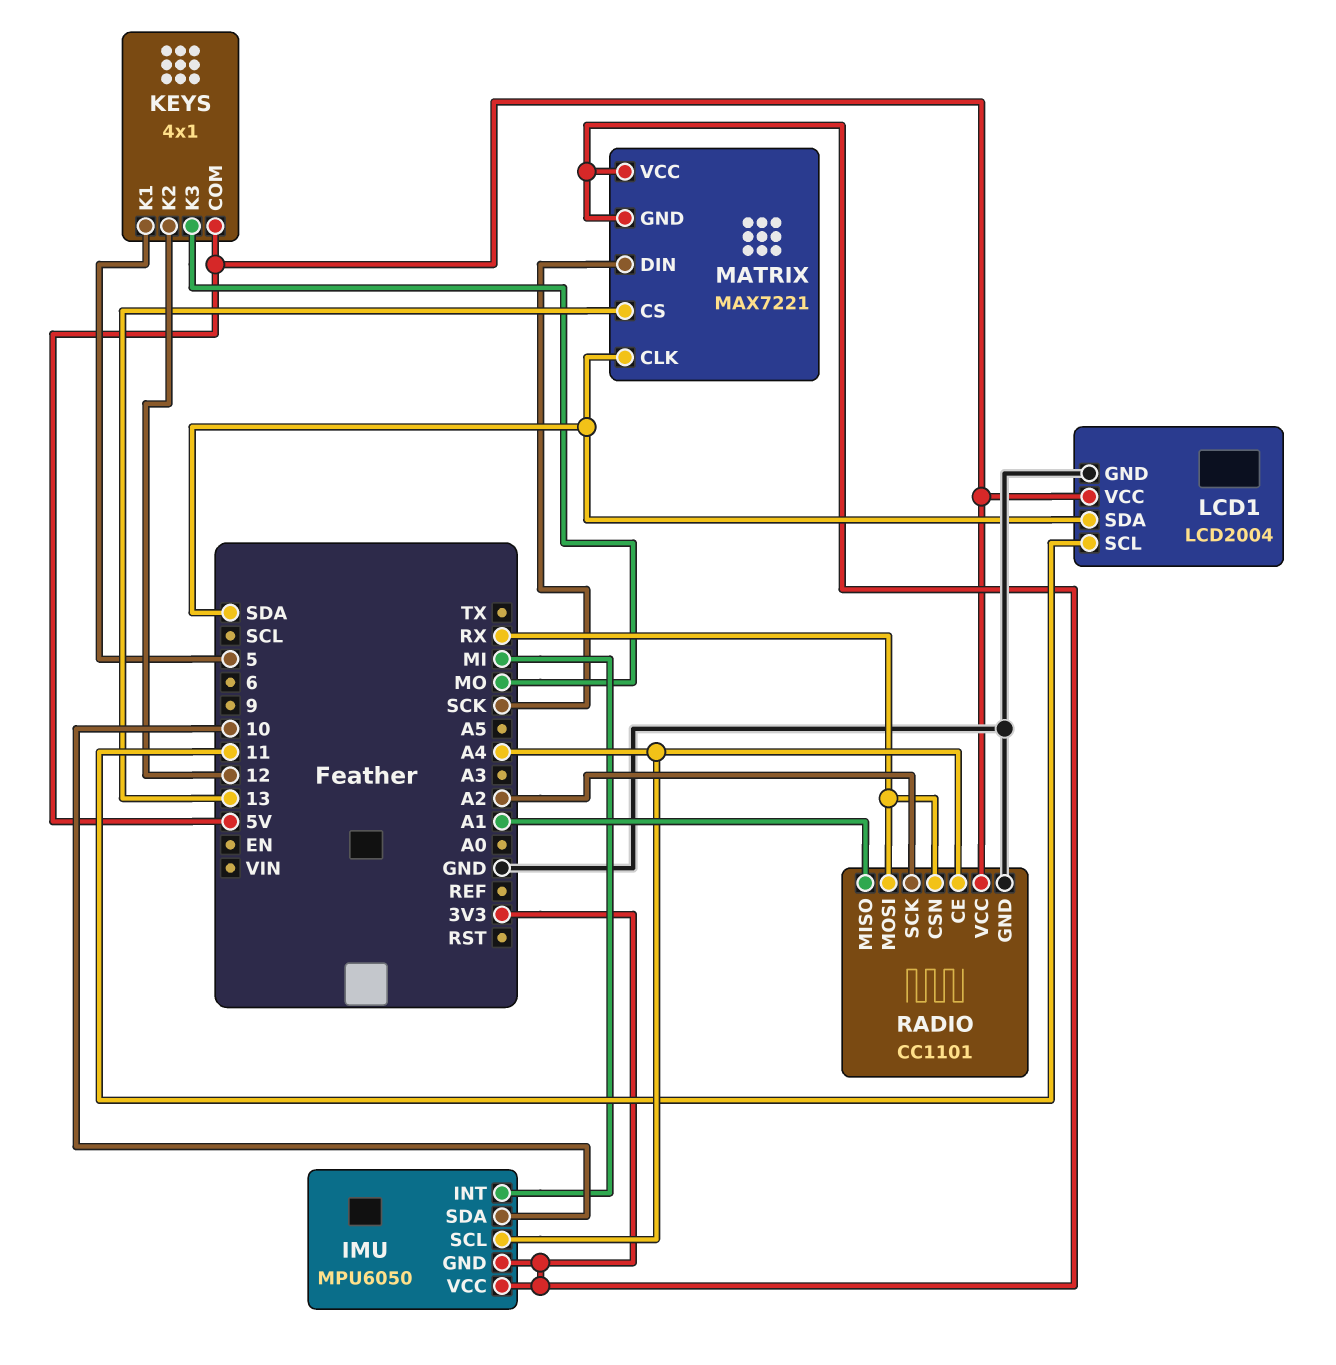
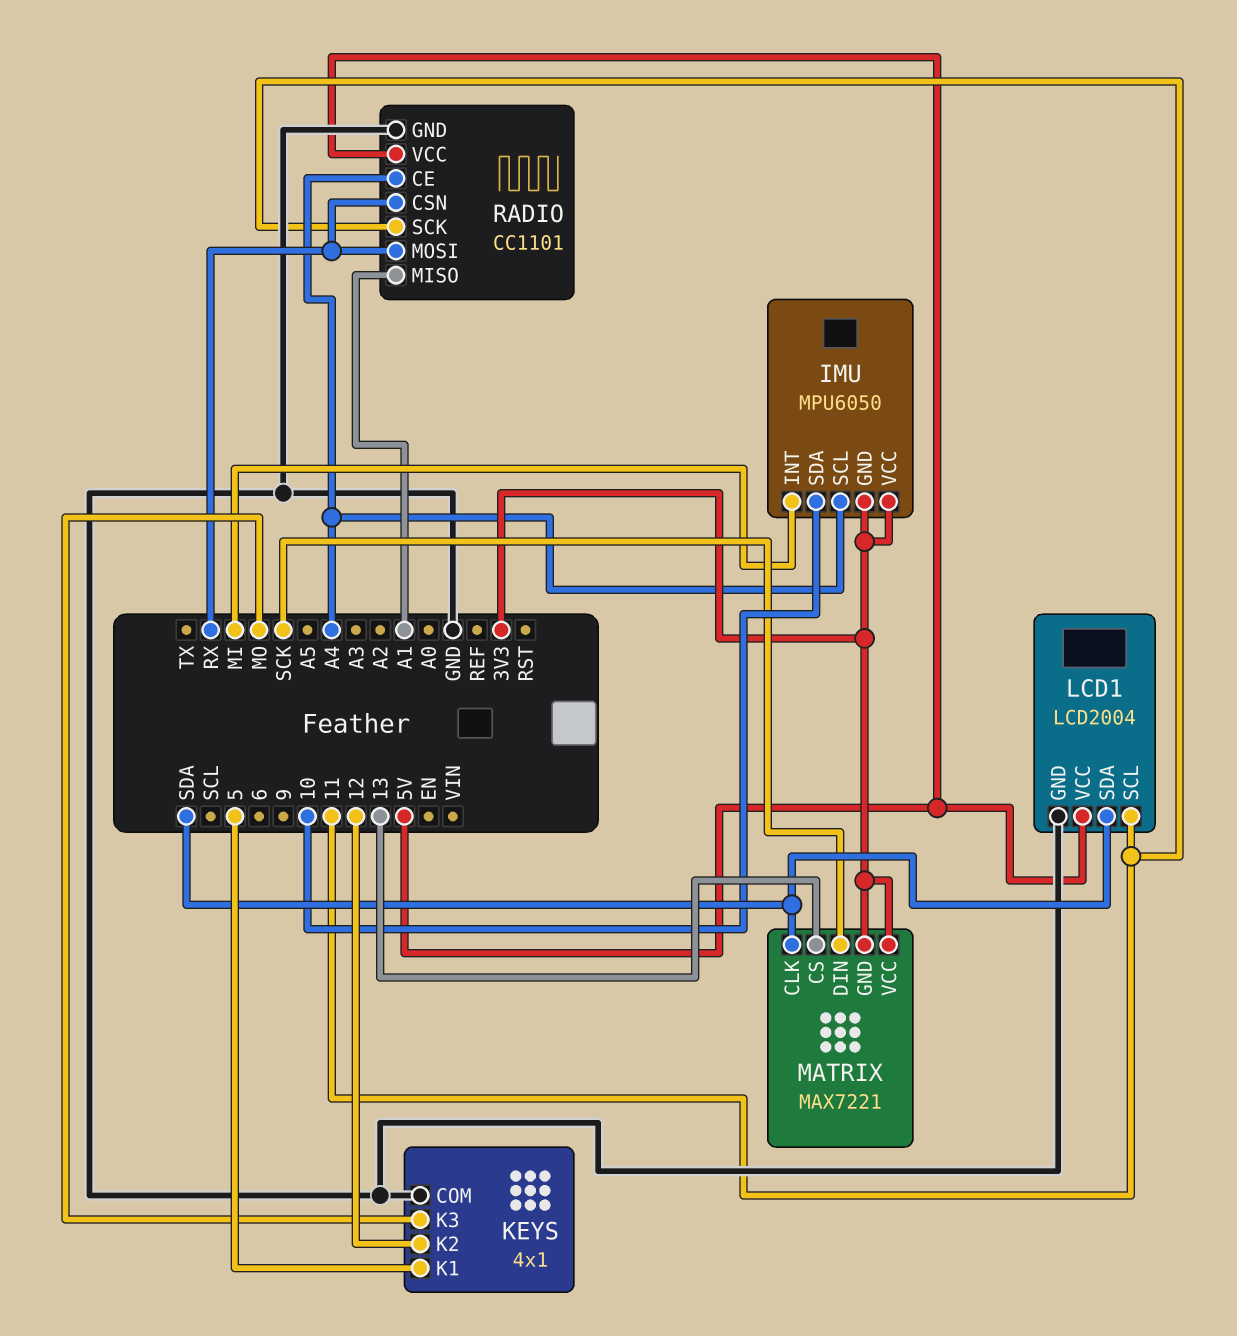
KEYS pin COM: 5V -> GND
RADIO pin SCK: A2 -> 11

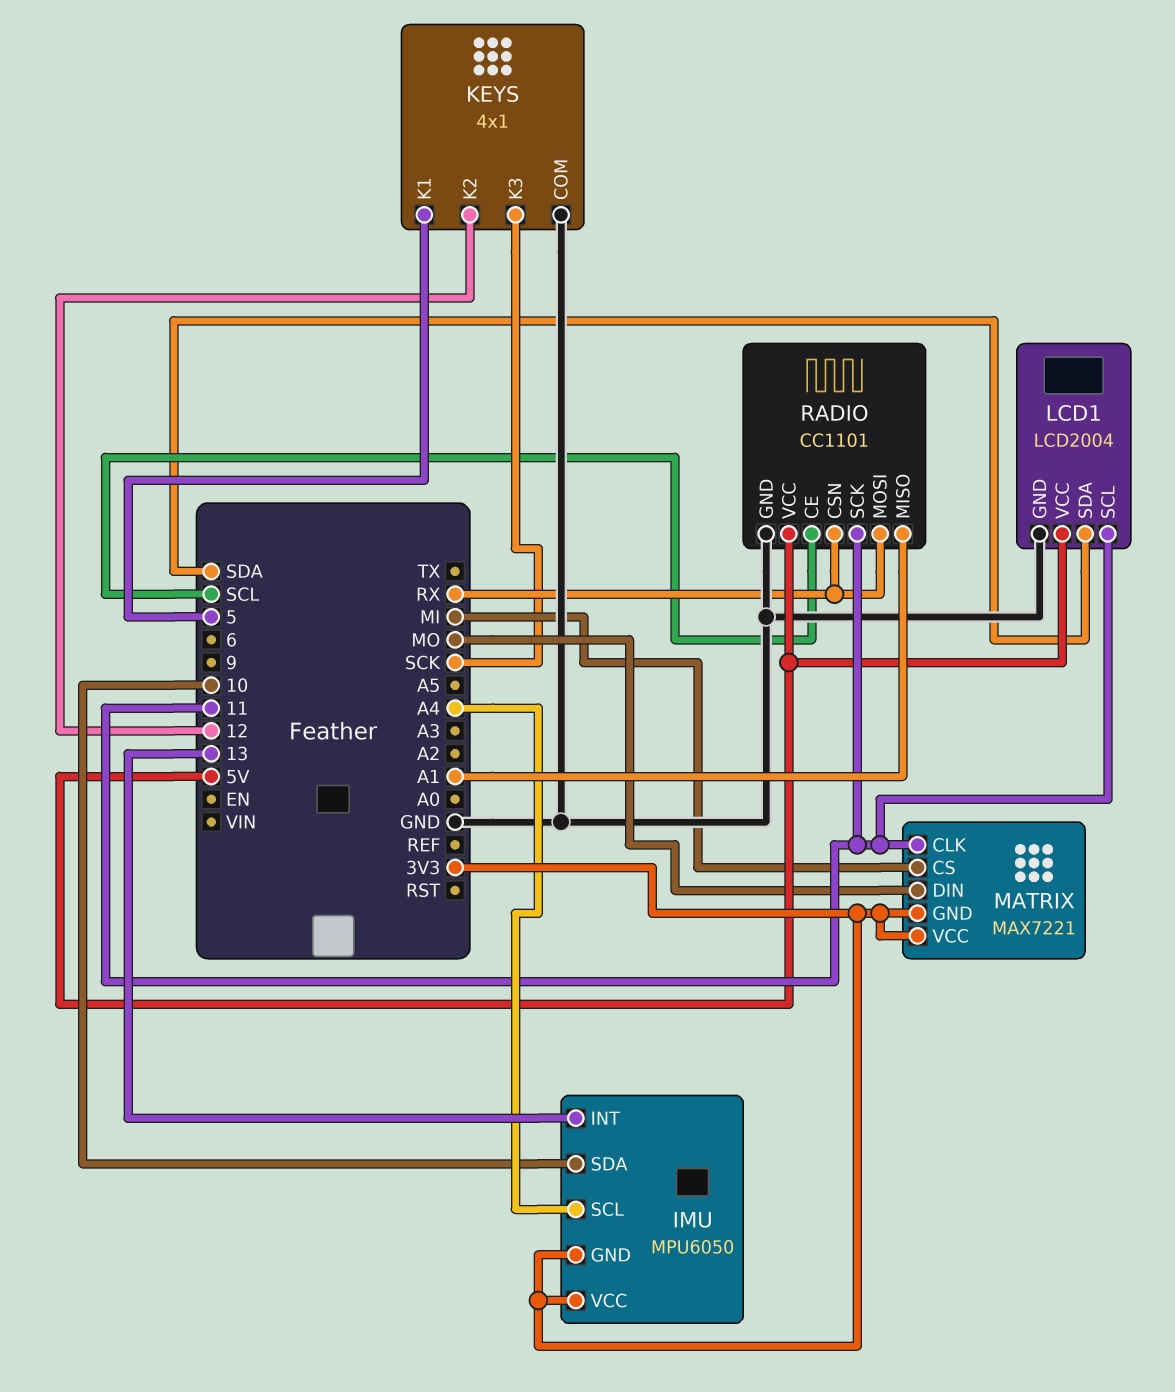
IMU pin INT: MI -> 13
KEYS pin K3: MO -> SCK
MATRIX pin CLK: SDA -> 11
MATRIX pin CS: 13 -> MI
MATRIX pin DIN: SCK -> MO
RADIO pin CE: A4 -> SCL

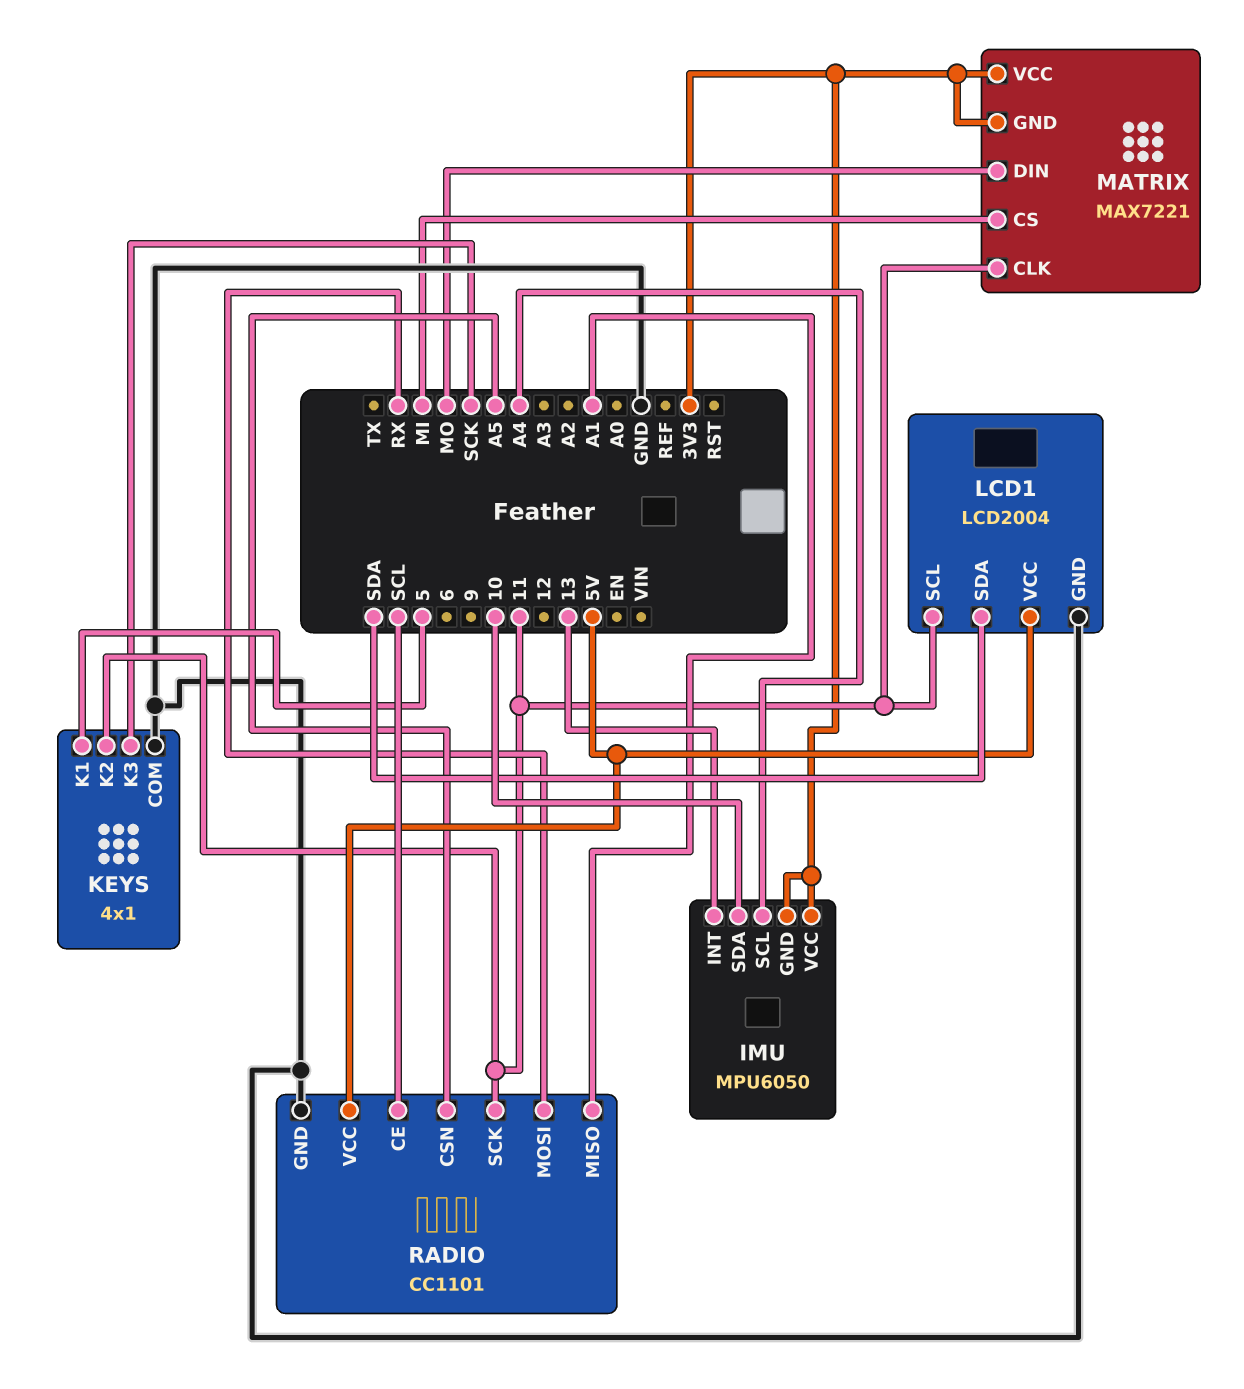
KEYS pin K2: 12 -> 11
RADIO pin CSN: RX -> A5

